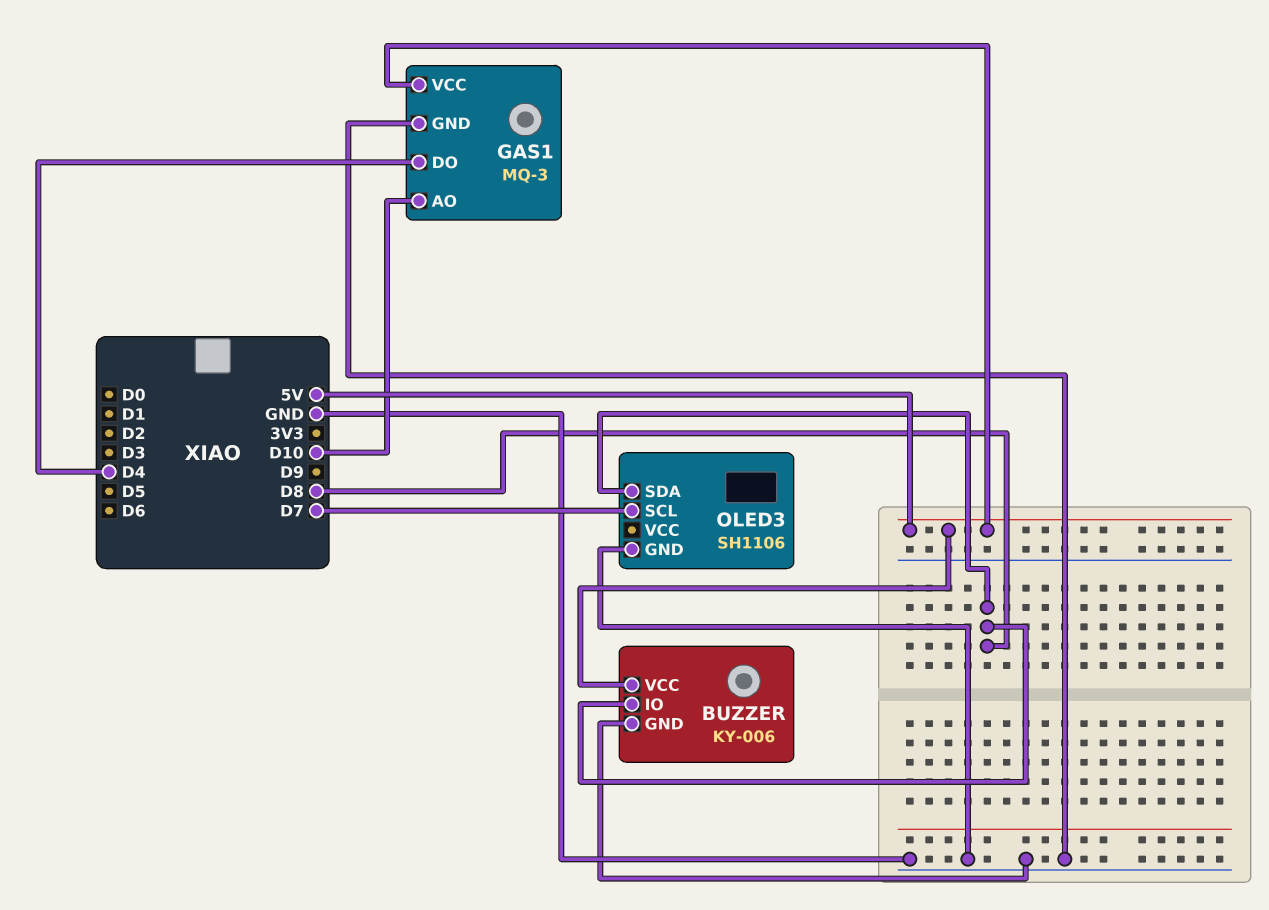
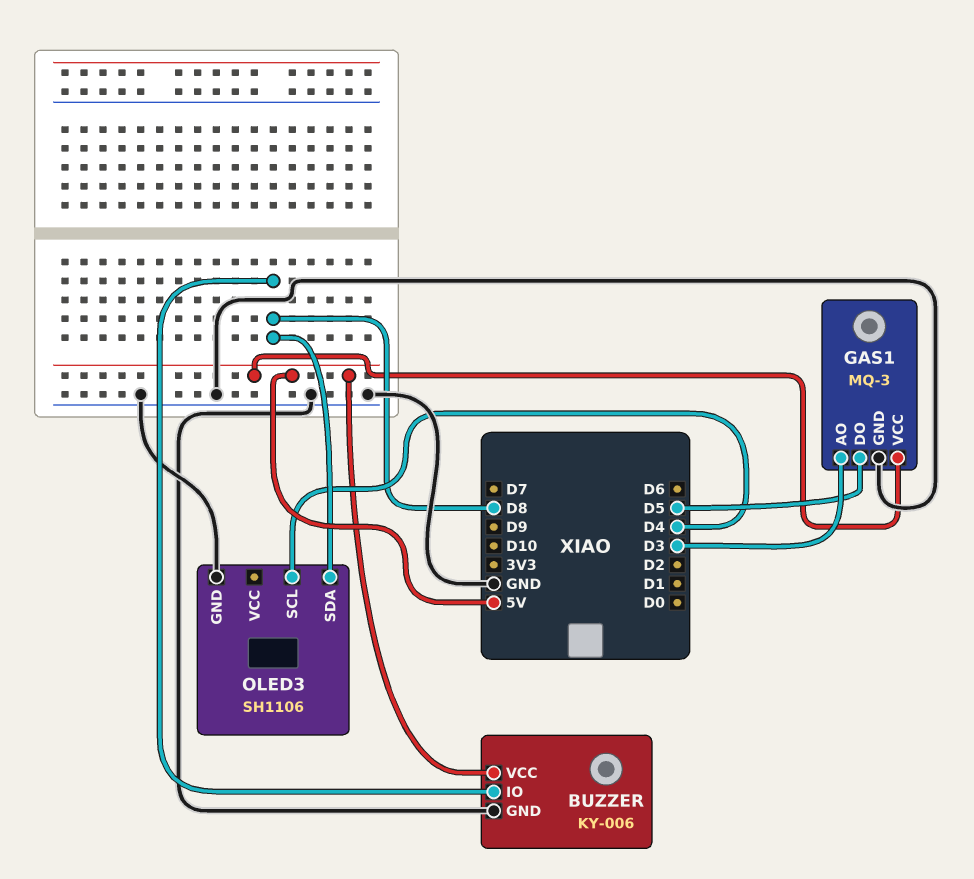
GAS1 pin AO: D10 -> D3
GAS1 pin DO: D4 -> D5
OLED3 pin SCL: D7 -> D4

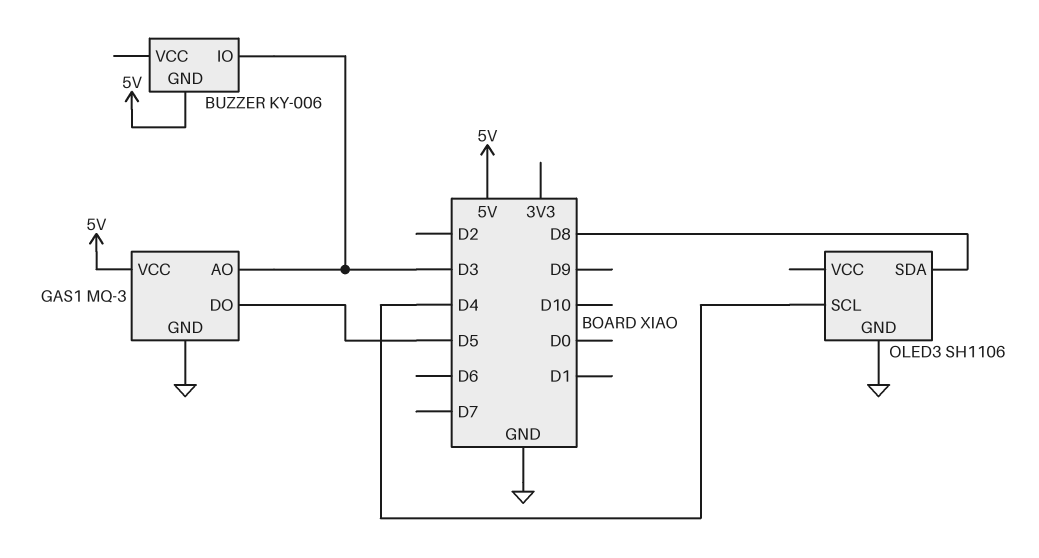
BUZZER pin GND: GND -> 5V
BUZZER pin IO: D8 -> D3
BUZZER pin VCC: 5V -> none

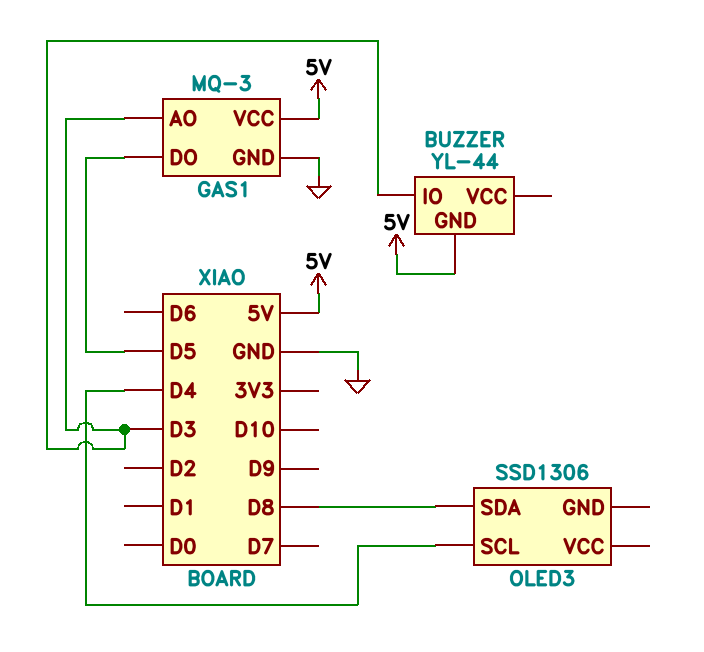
BUZZER: KY-006 -> YL-44
OLED3: SH1106 -> SSD1306
OLED3 pin GND: GND -> none

